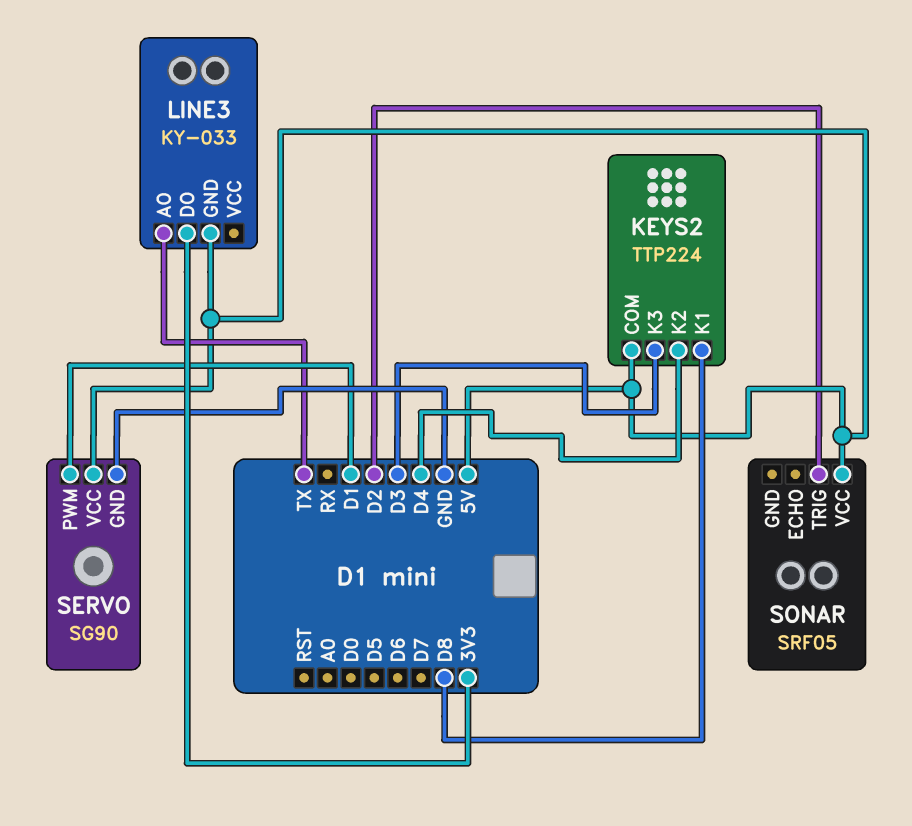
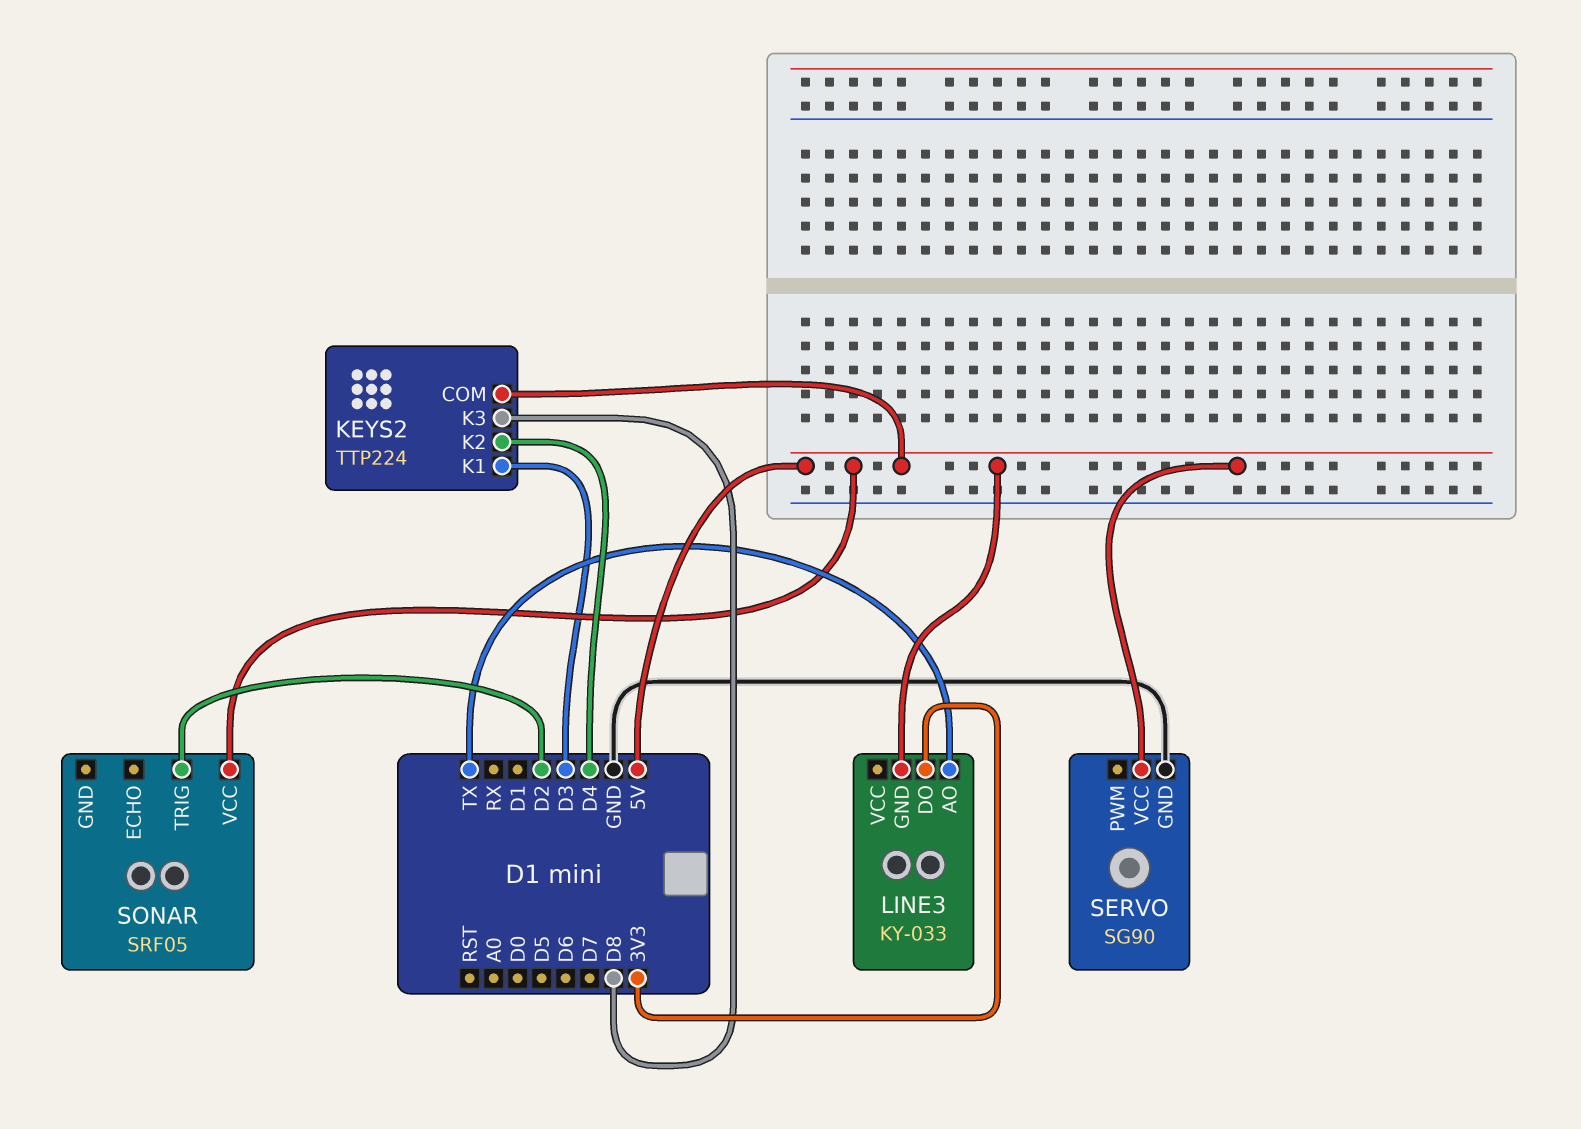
KEYS2 pin K1: D8 -> D3
KEYS2 pin K3: D3 -> D8
SERVO pin PWM: D1 -> none

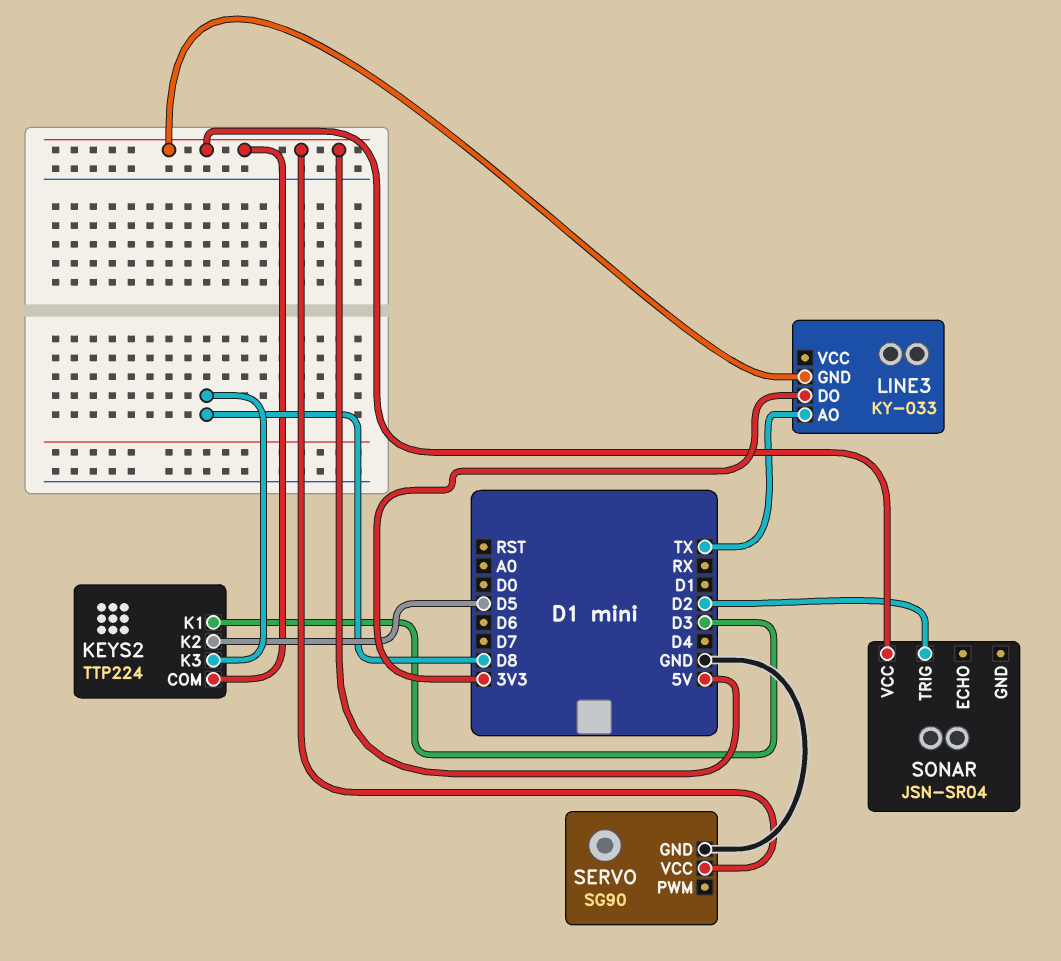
KEYS2 pin K2: D4 -> D5
SONAR: SRF05 -> JSN-SR04

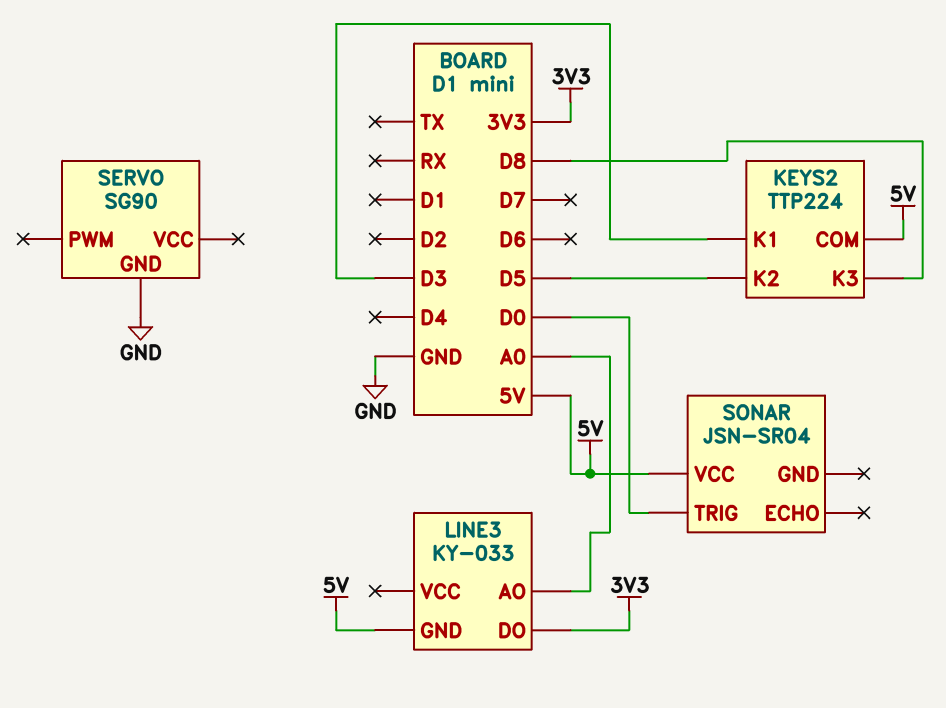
LINE3 pin AO: TX -> A0
SERVO pin VCC: 5V -> none
SONAR pin TRIG: D2 -> D0

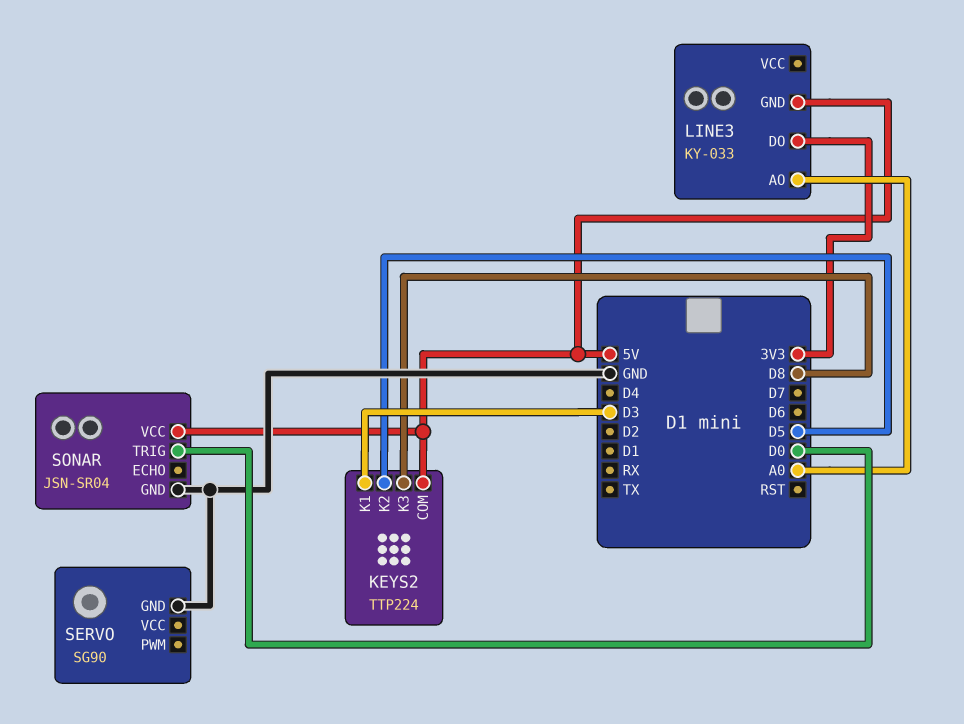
SONAR pin GND: none -> GND

